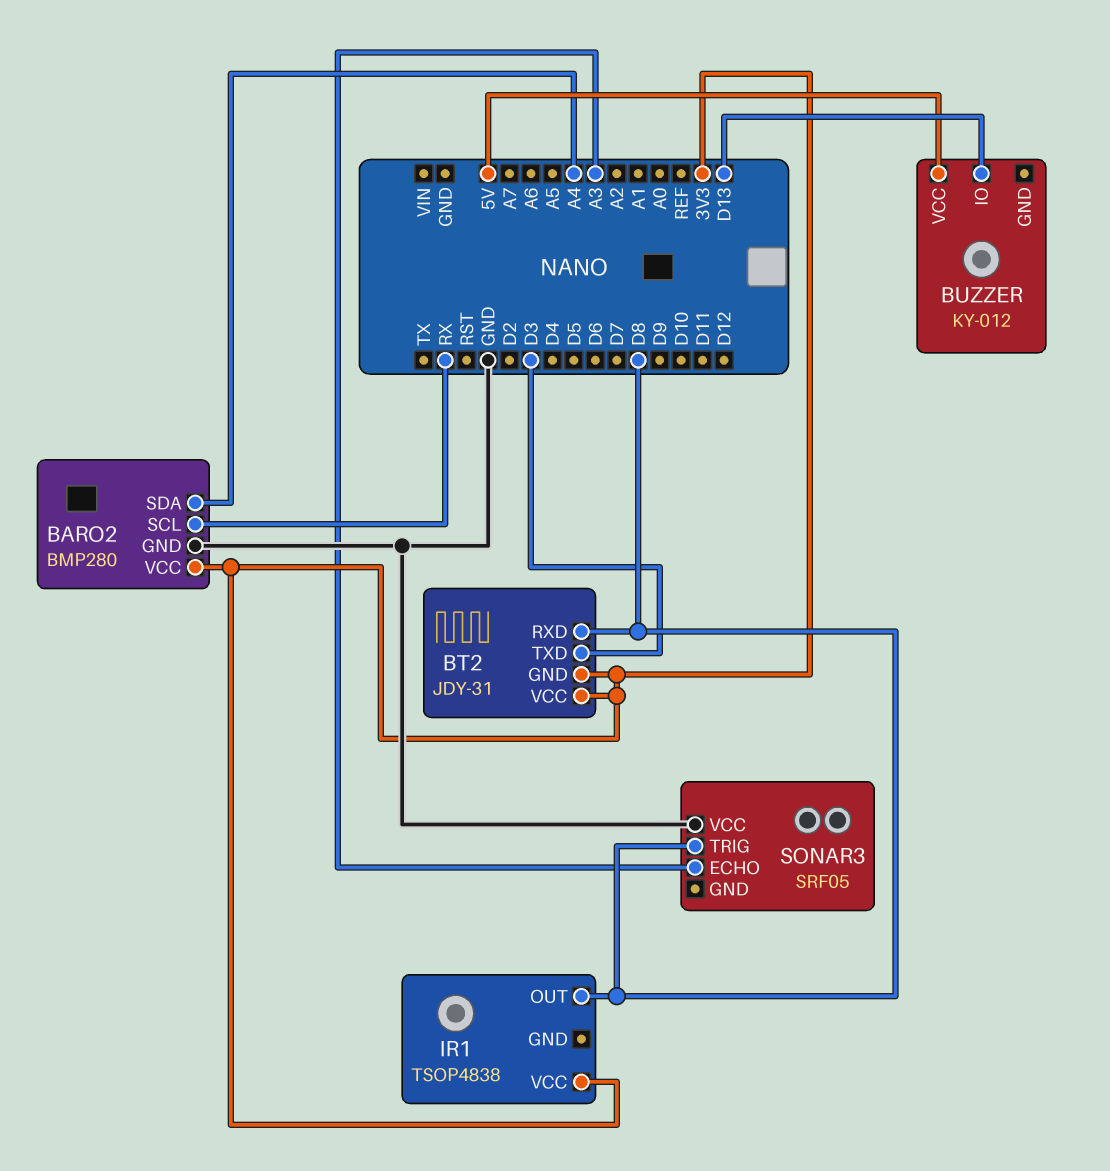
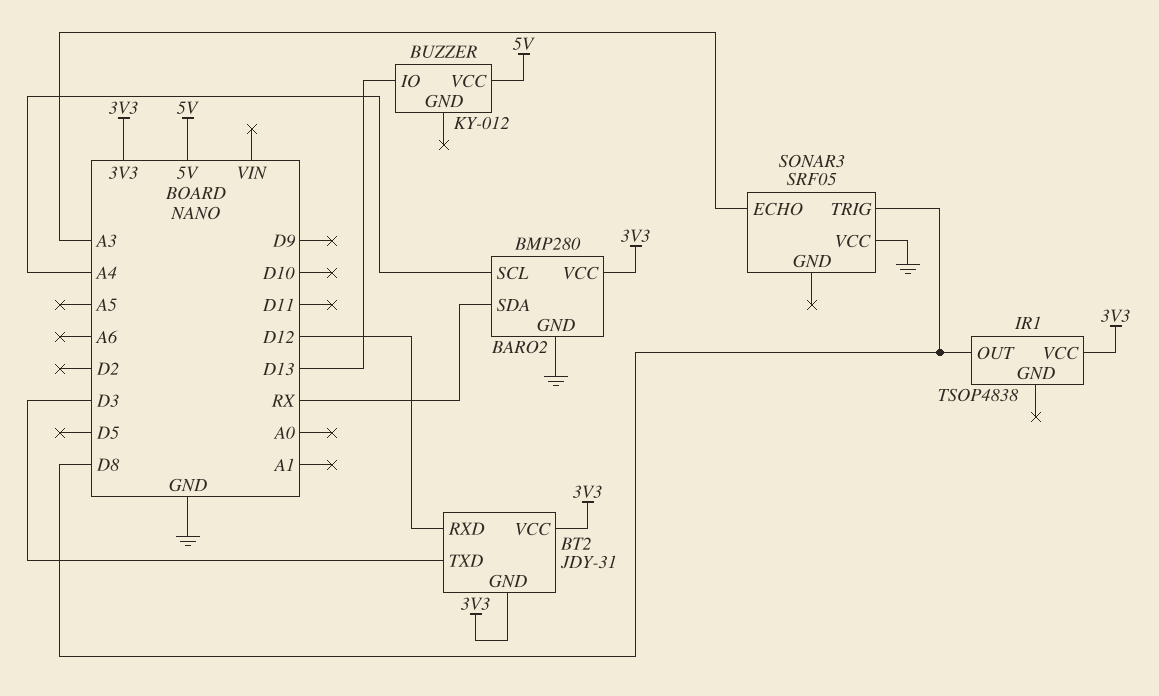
BARO2 pin SCL: RX -> A4
BARO2 pin SDA: A4 -> RX
BT2 pin RXD: D8 -> D12

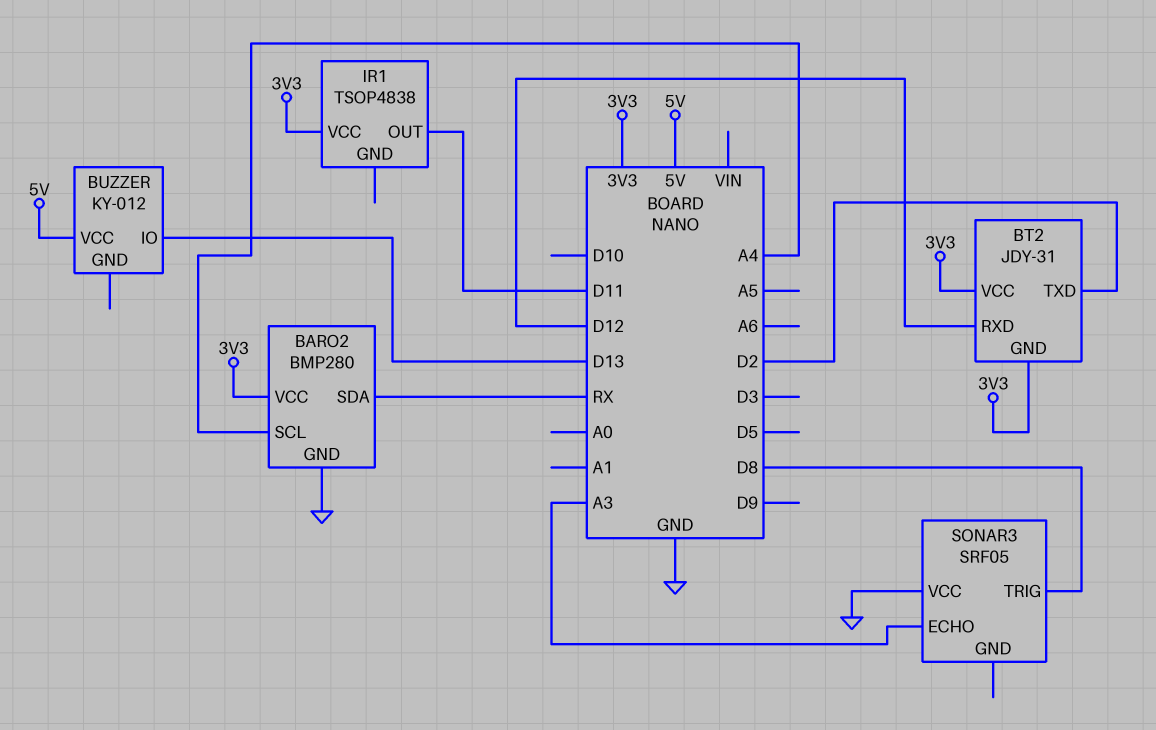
BT2 pin TXD: D3 -> D2
IR1 pin OUT: D8 -> D11

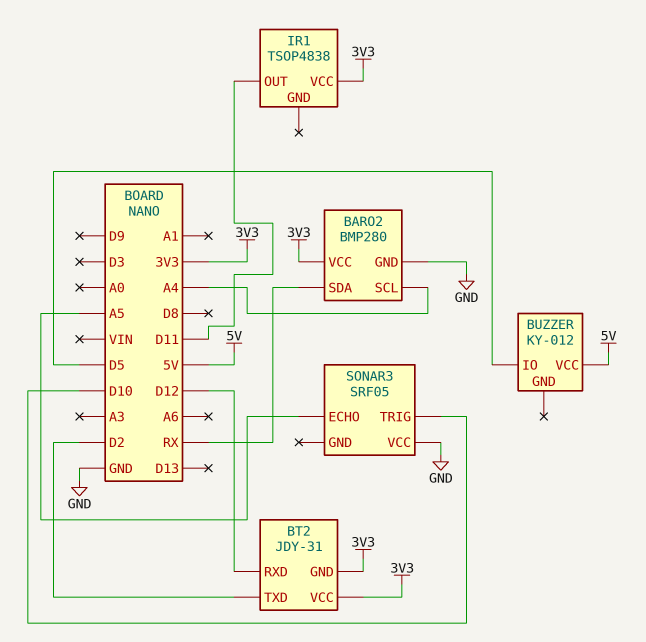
BUZZER pin IO: D13 -> D5
SONAR3 pin ECHO: A3 -> A5
SONAR3 pin TRIG: D8 -> D10

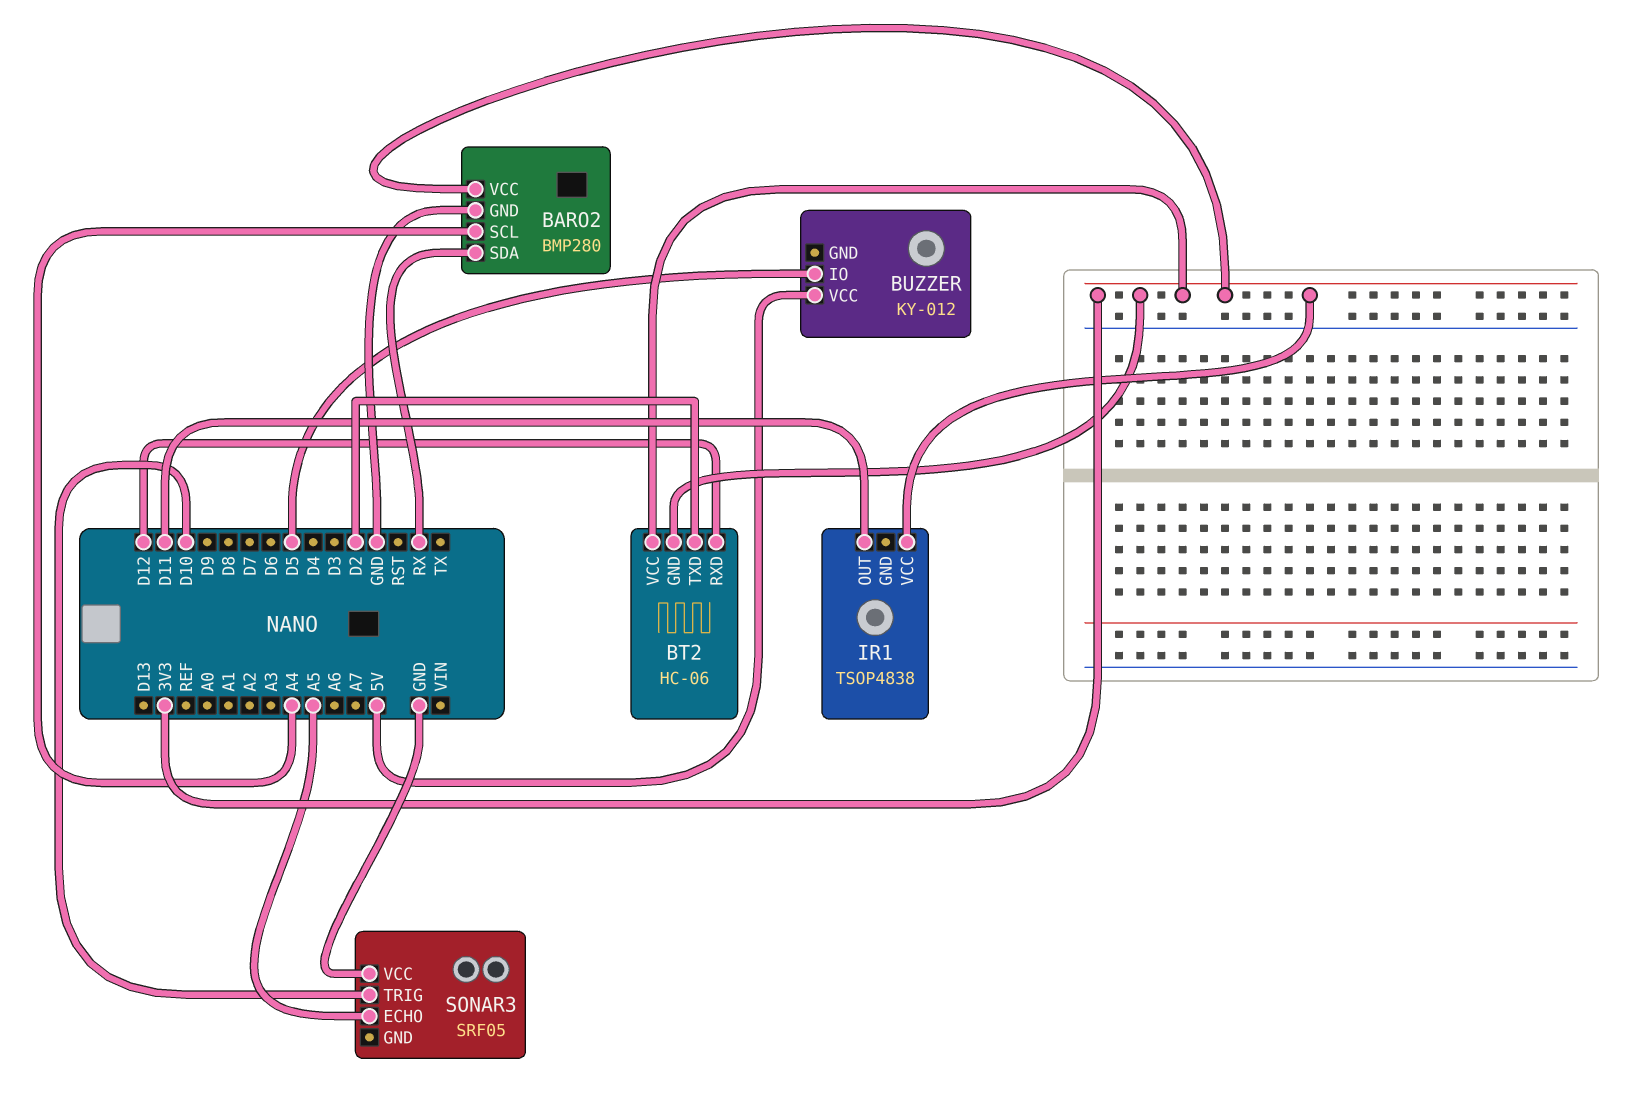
BT2: JDY-31 -> HC-06

